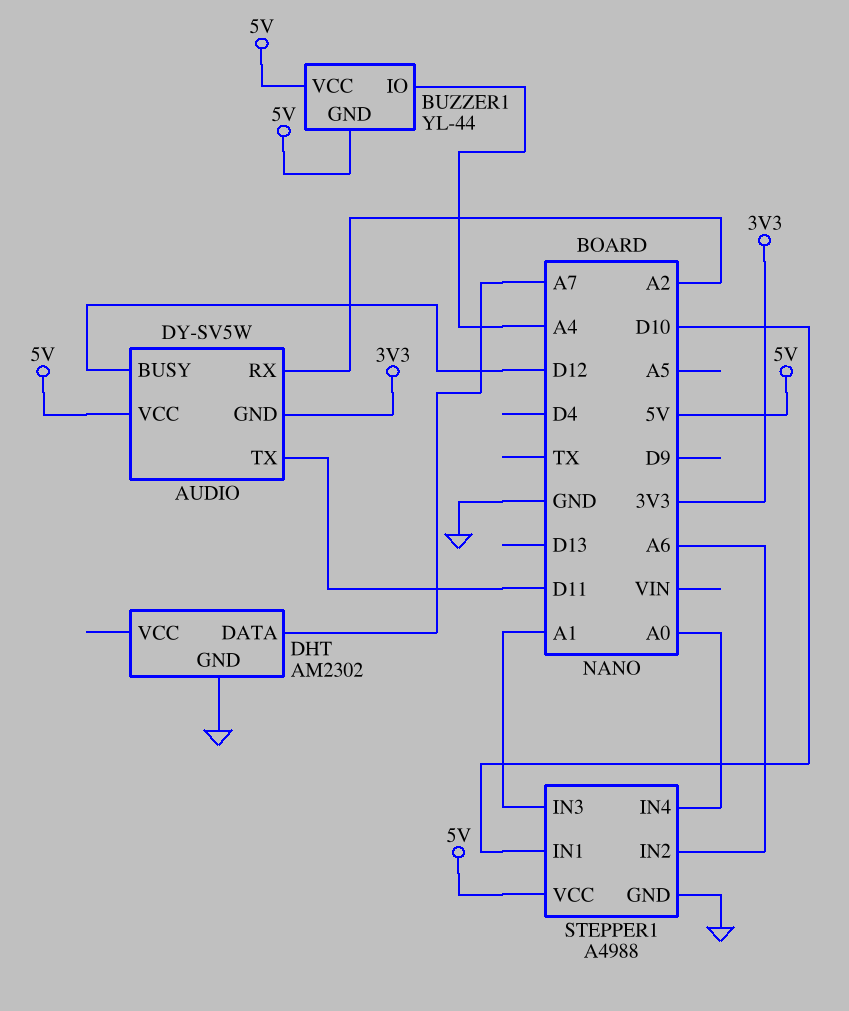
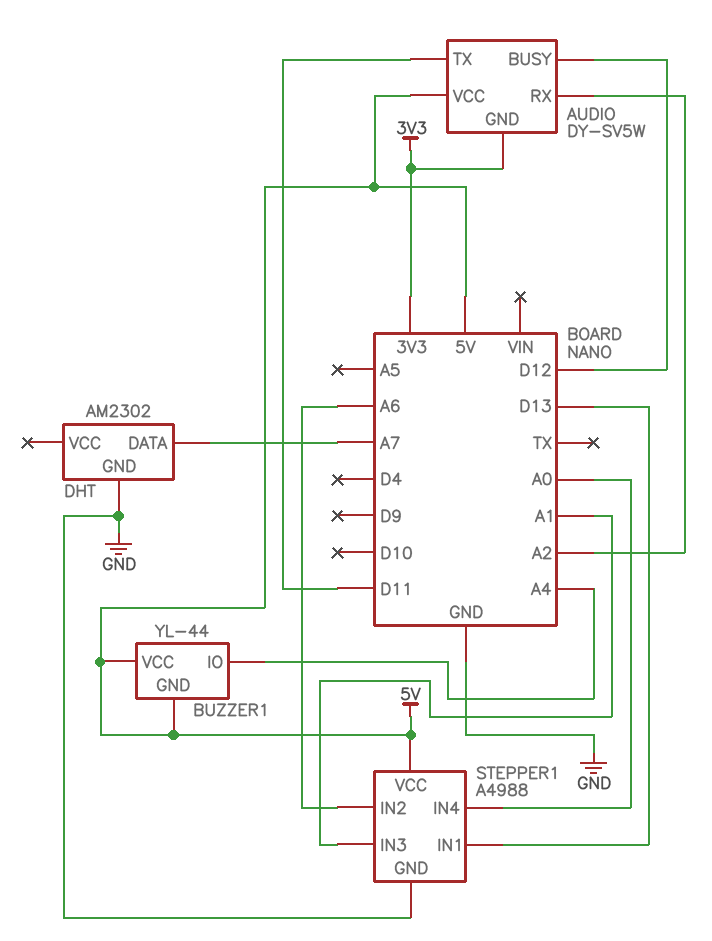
STEPPER1 pin IN1: D10 -> D13

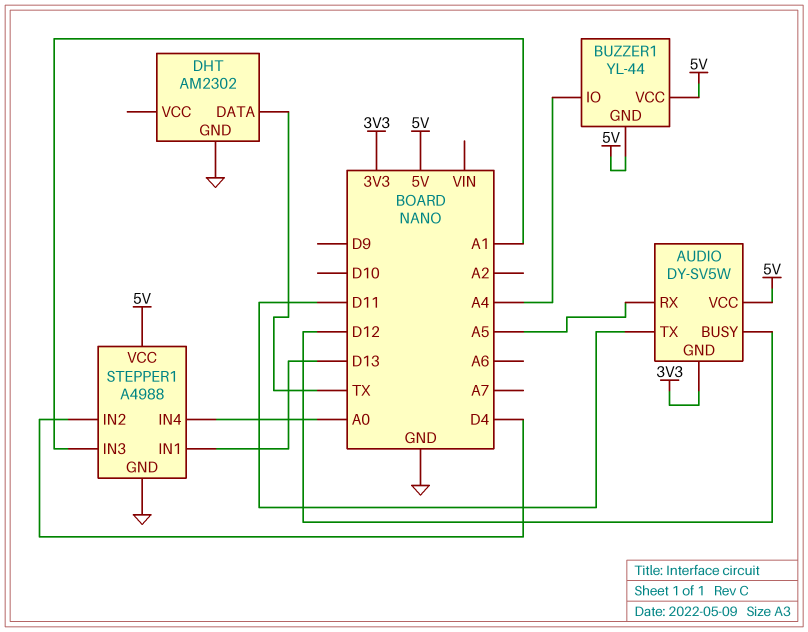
AUDIO pin RX: A2 -> A5
DHT pin DATA: A7 -> TX
STEPPER1 pin IN2: A6 -> D4

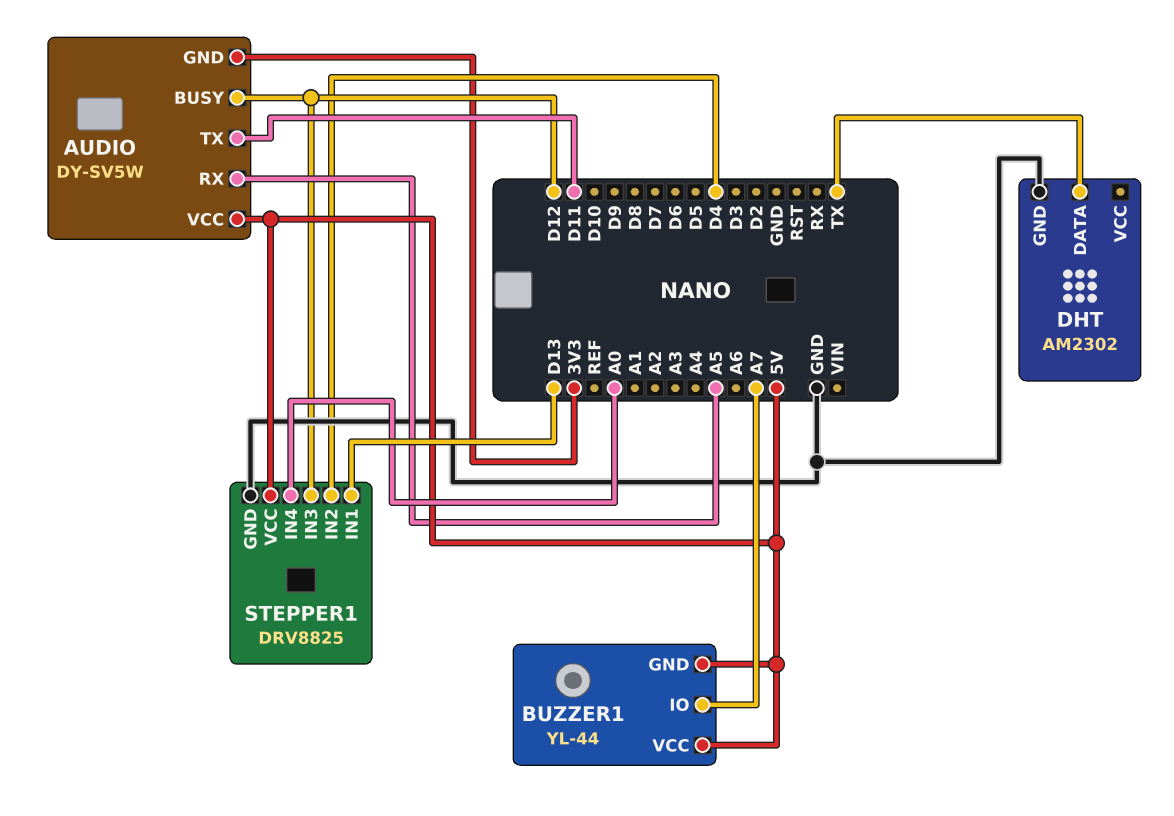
BUZZER1 pin IO: A4 -> A7
STEPPER1: A4988 -> DRV8825
STEPPER1 pin IN3: A1 -> D12

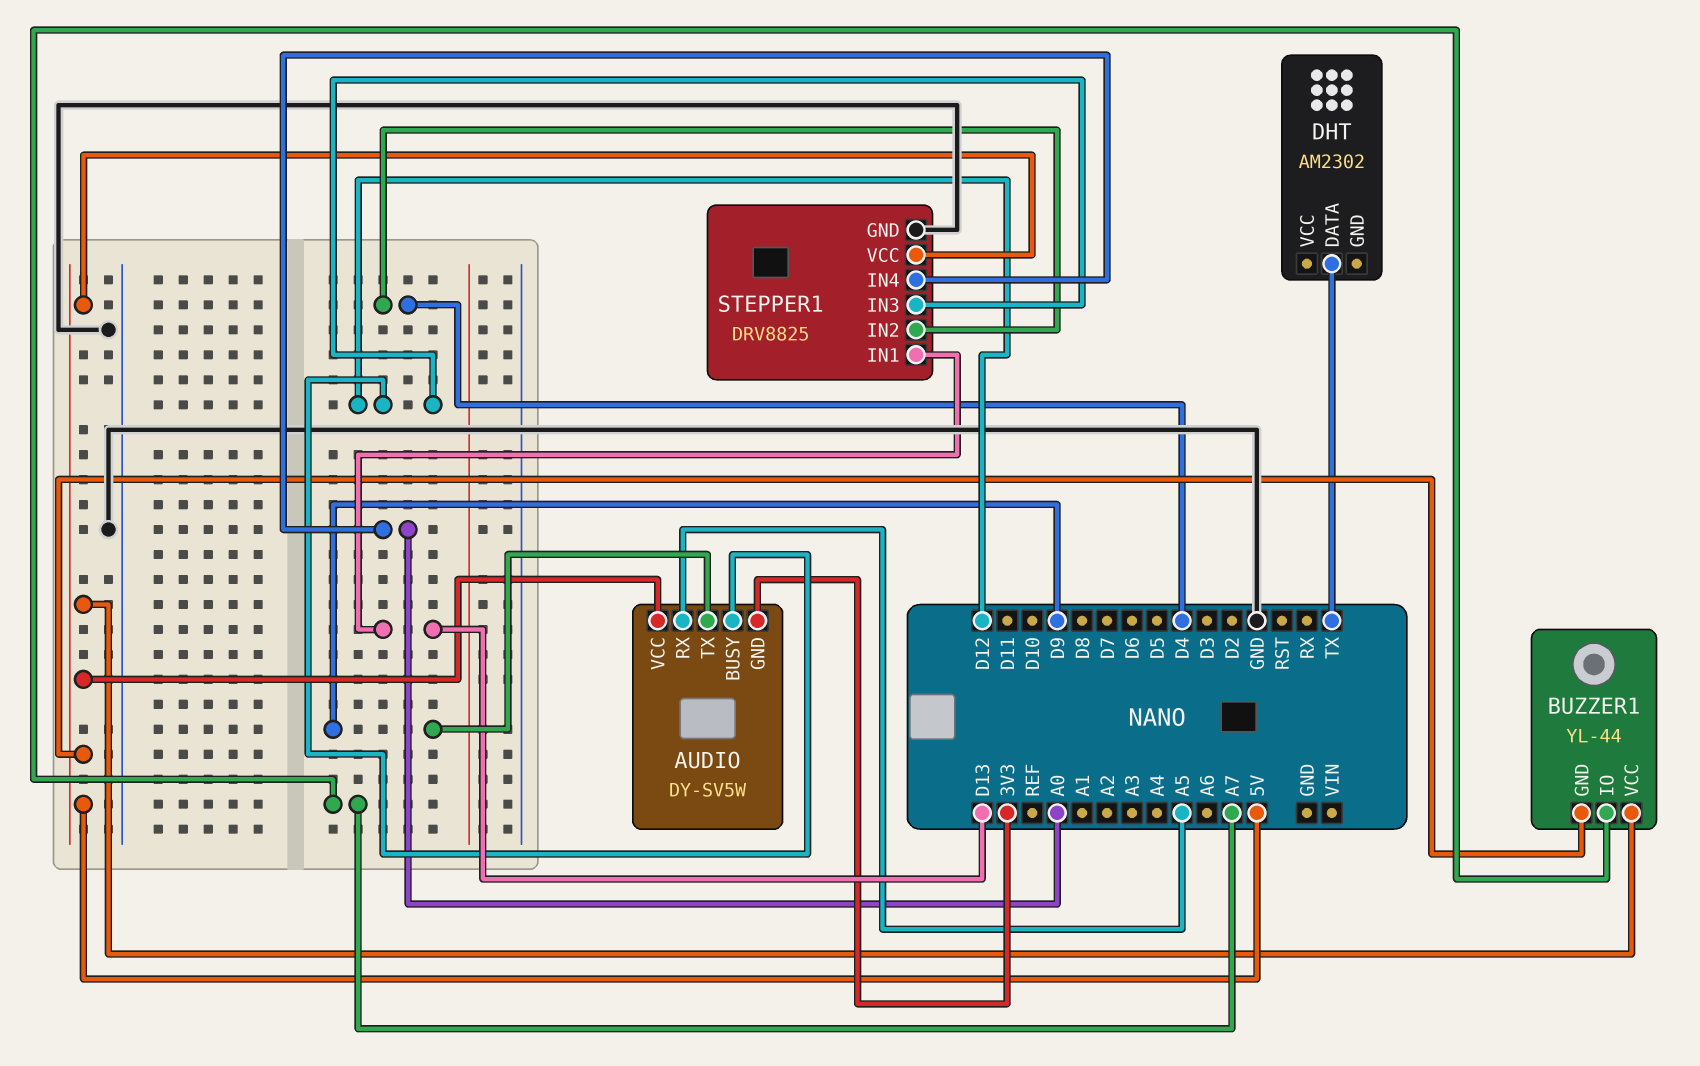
AUDIO pin TX: D11 -> D9
DHT pin GND: GND -> none

